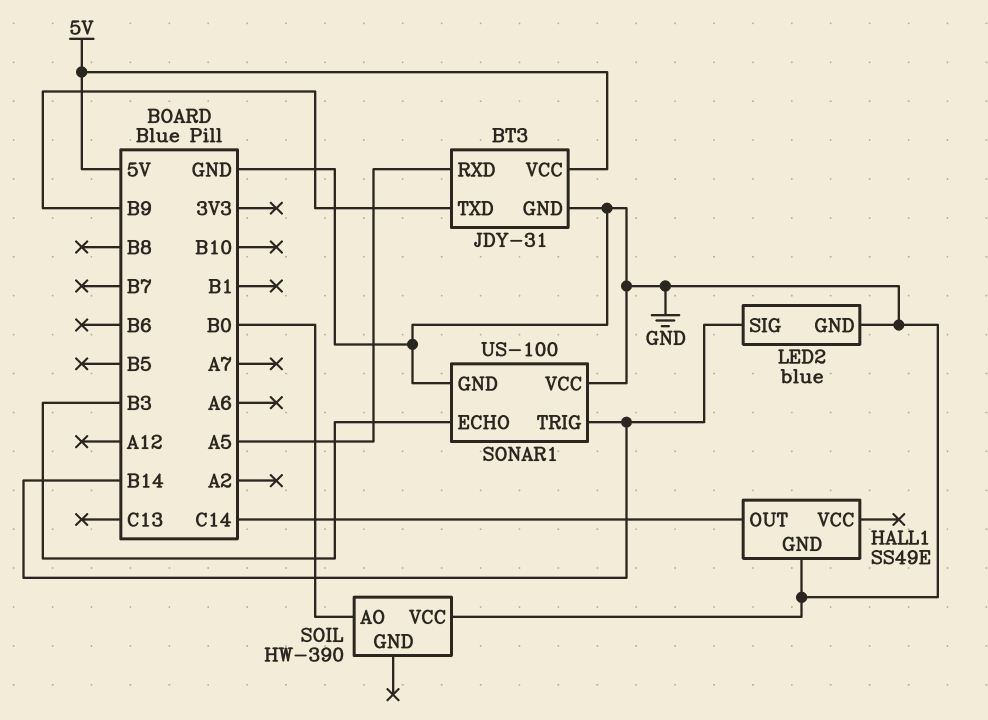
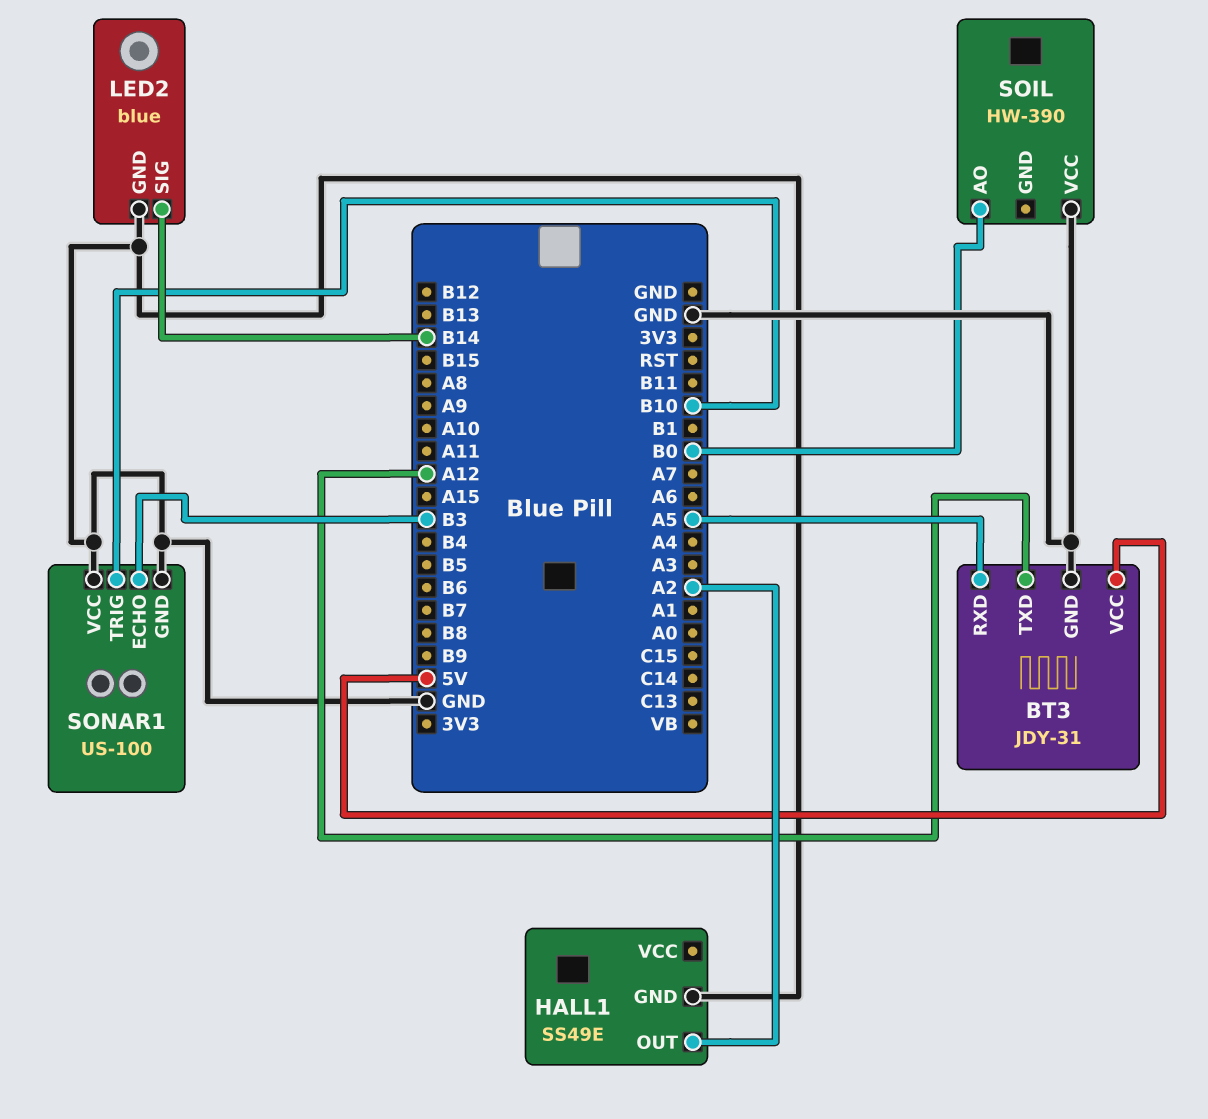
BT3 pin TXD: B9 -> A12
HALL1 pin OUT: C14 -> A2
SONAR1 pin TRIG: B14 -> B10

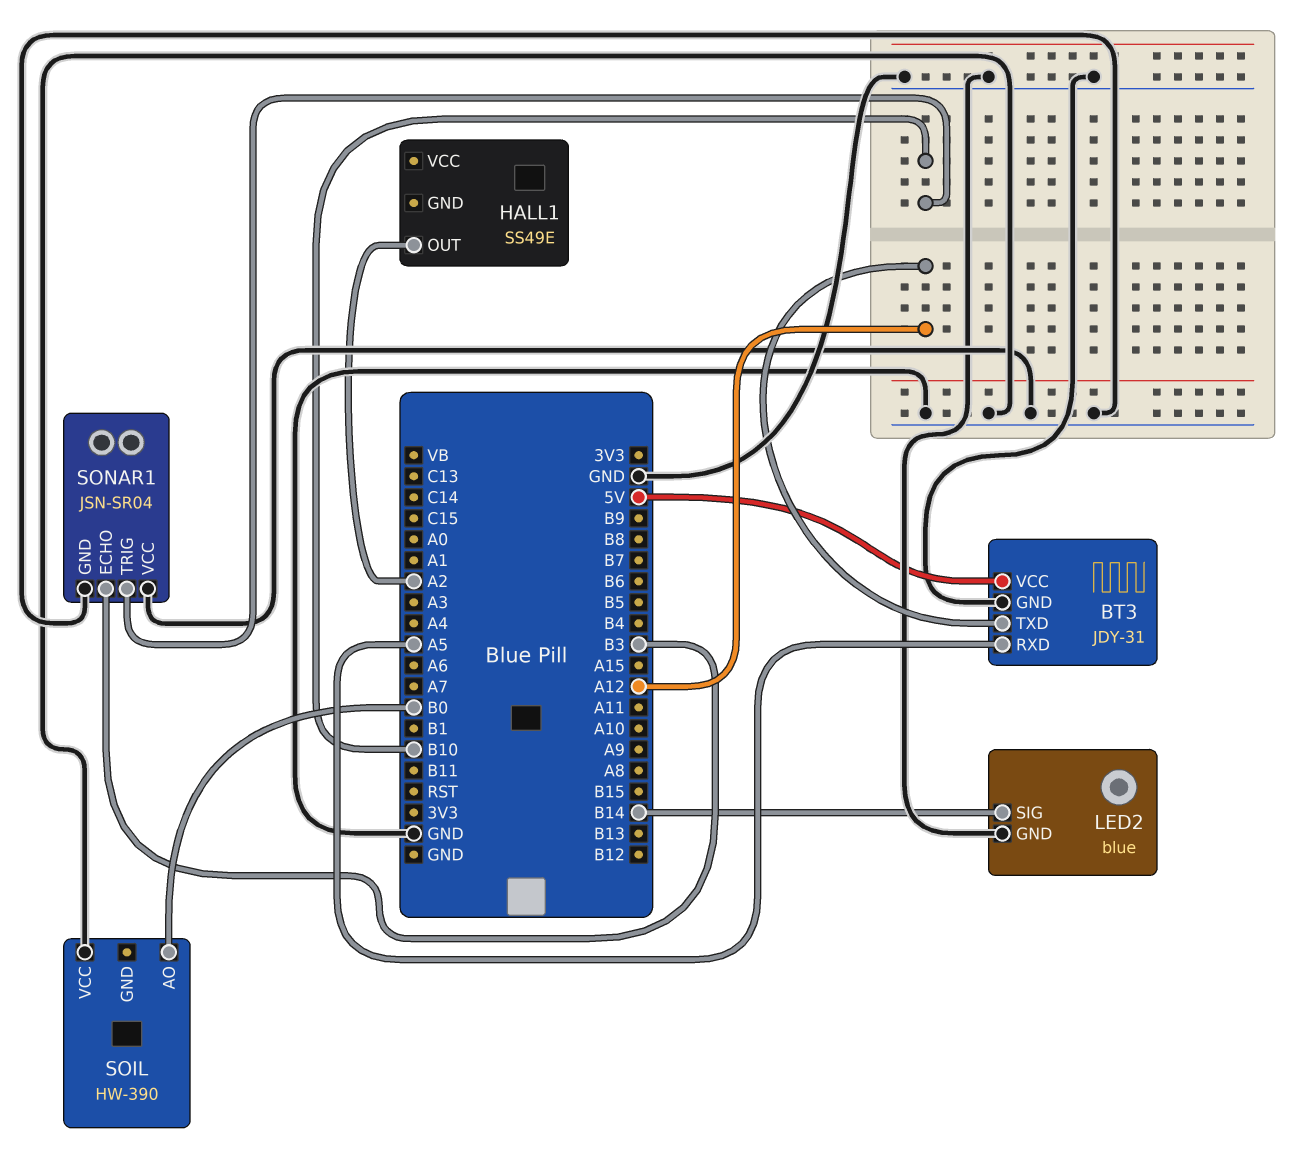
HALL1 pin GND: GND -> none
SONAR1: US-100 -> JSN-SR04

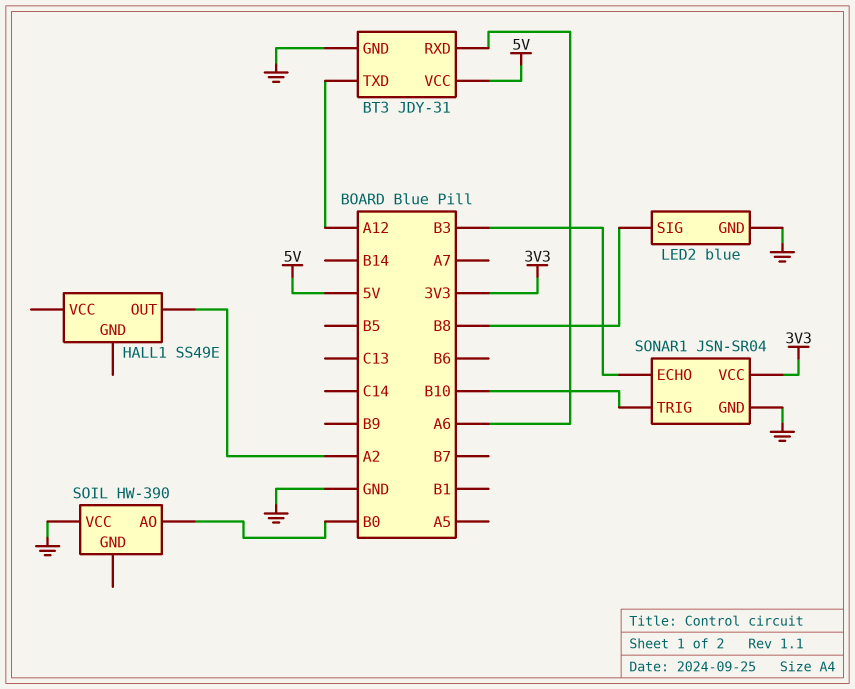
BT3 pin RXD: A5 -> A6
LED2 pin SIG: B14 -> B8
SONAR1 pin VCC: GND -> 3V3

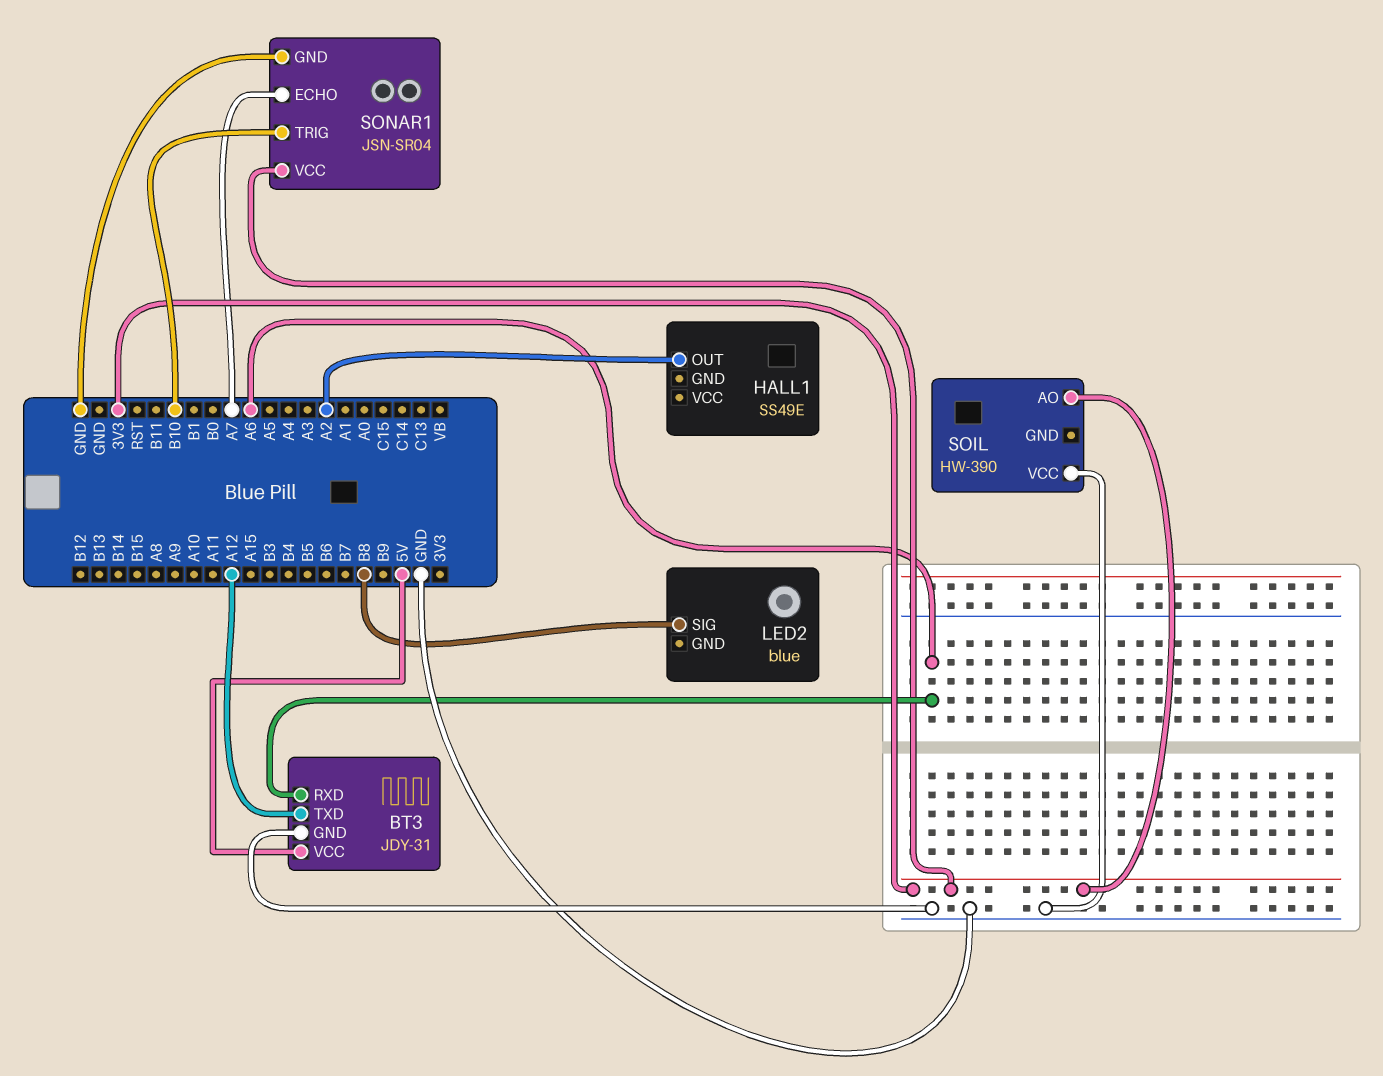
LED2 pin GND: GND -> none
SOIL pin AO: B0 -> 3V3
SONAR1 pin ECHO: B3 -> A7

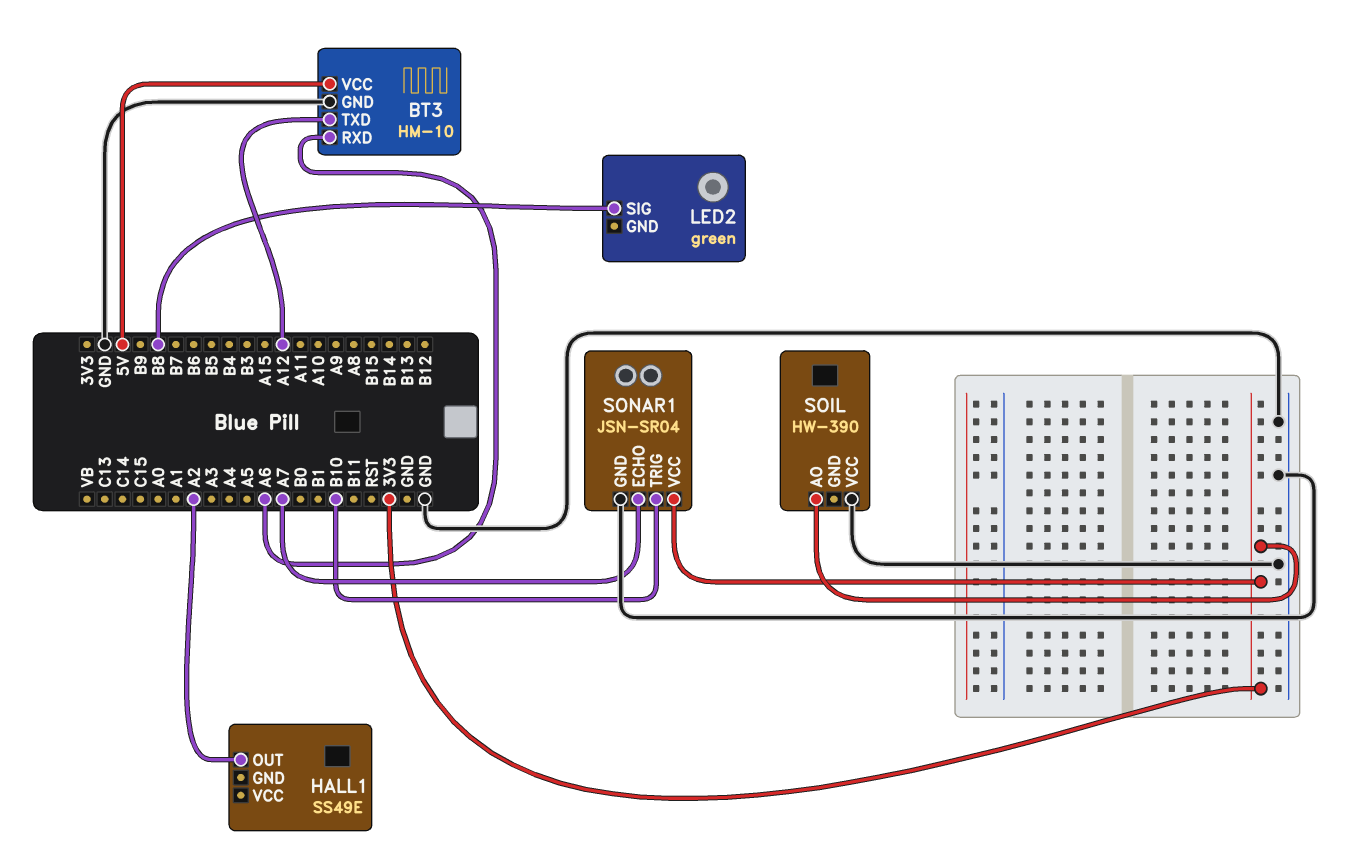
BT3: JDY-31 -> HM-10
LED2: blue -> green

